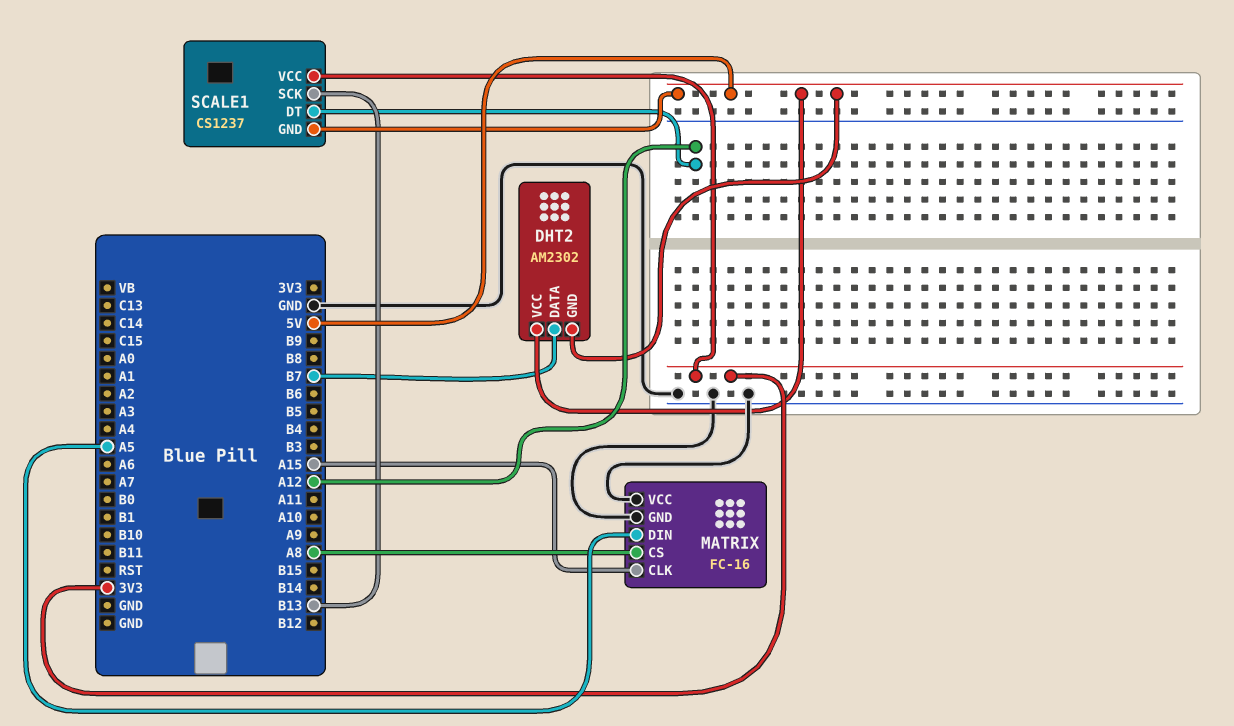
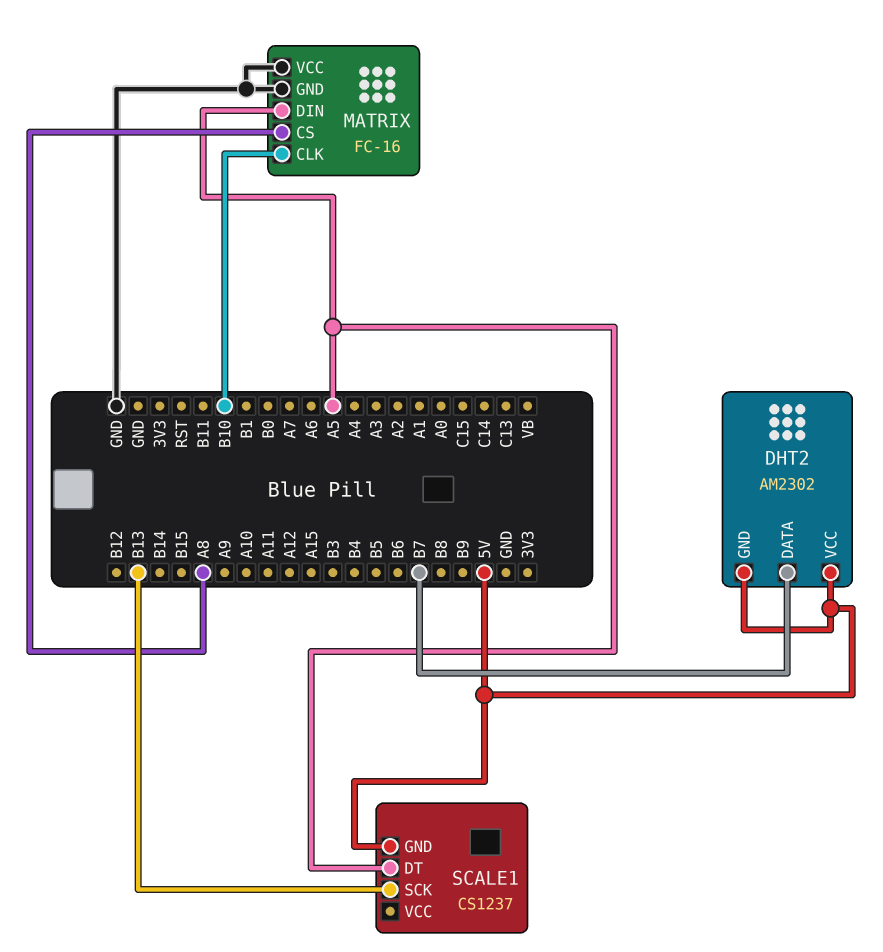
MATRIX pin CLK: A15 -> B10
SCALE1 pin DT: A12 -> A5
SCALE1 pin VCC: 3V3 -> none

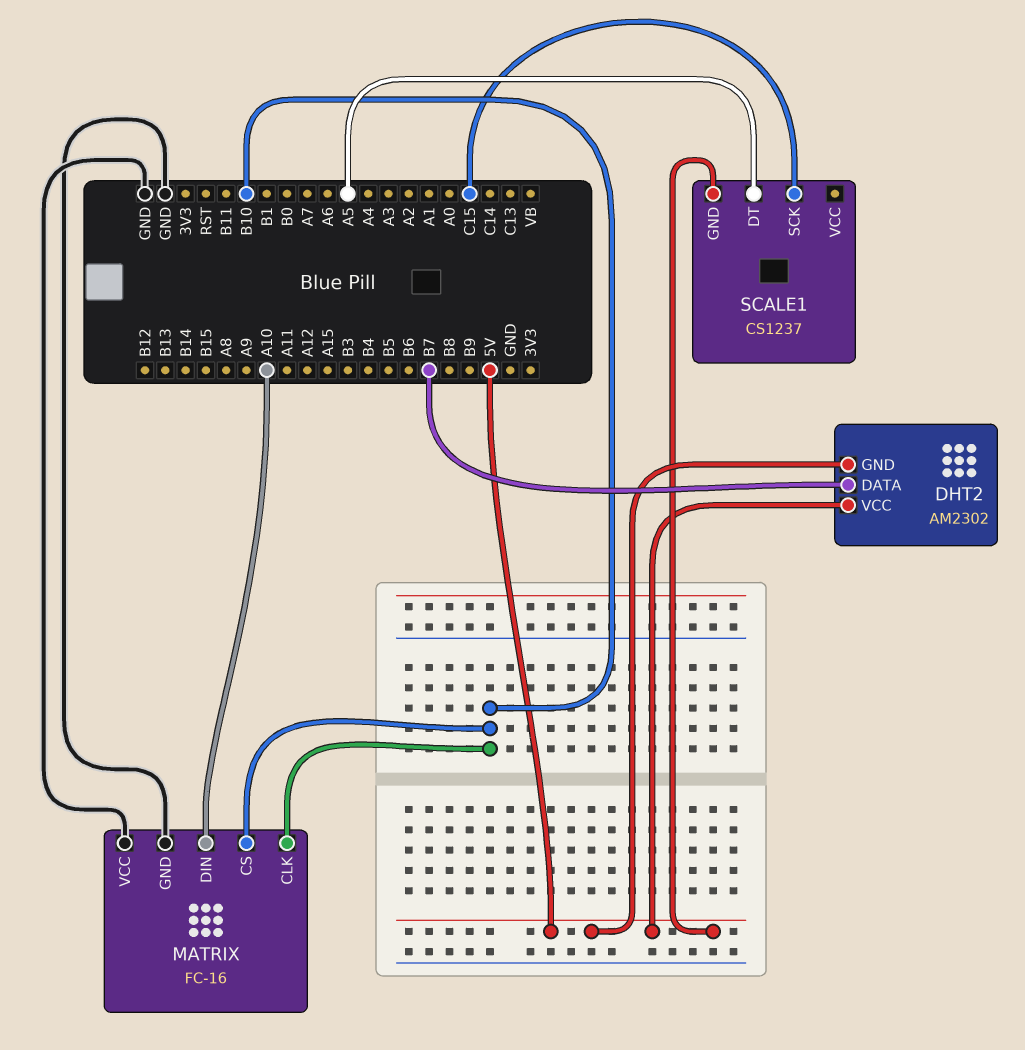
MATRIX pin CS: A8 -> B10
MATRIX pin DIN: A5 -> A10
SCALE1 pin SCK: B13 -> C15

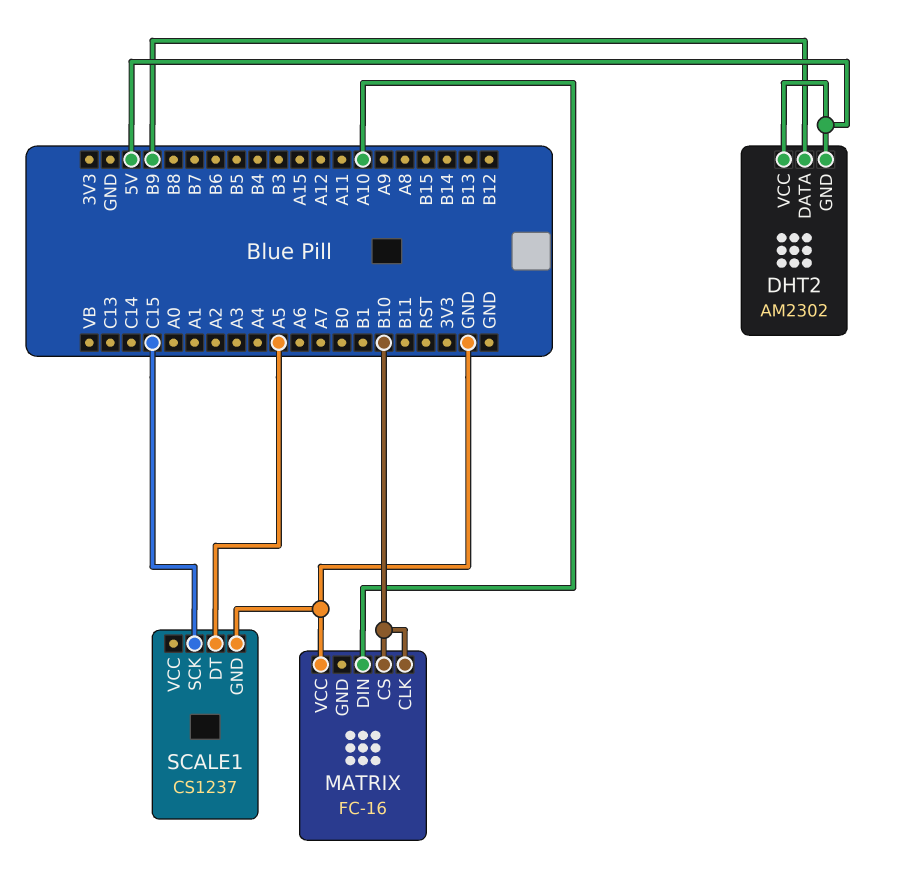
DHT2 pin DATA: B7 -> B9
MATRIX pin GND: GND -> none
SCALE1 pin GND: 5V -> GND

